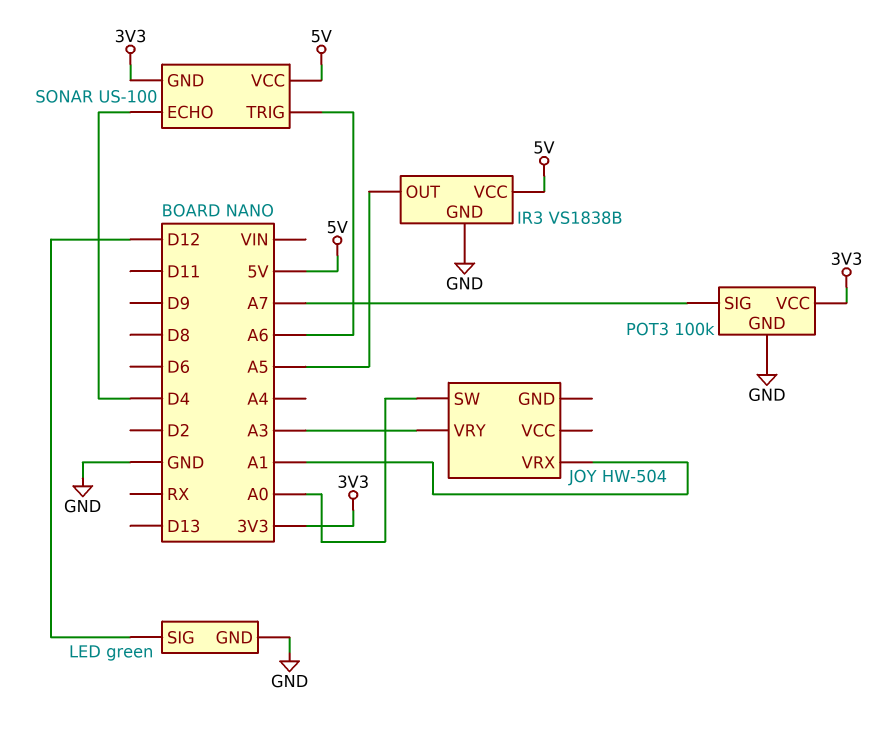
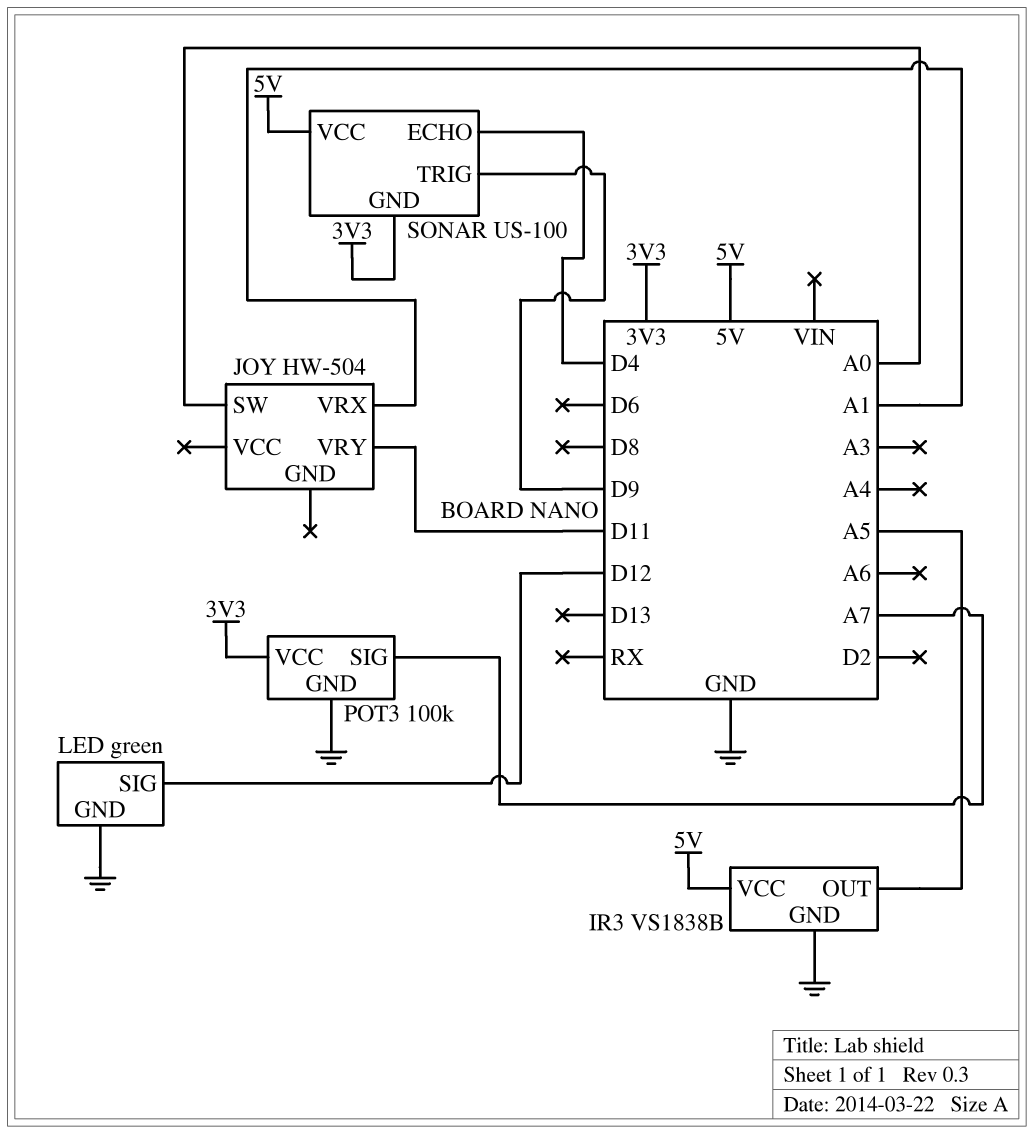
JOY pin VRY: A3 -> D11
SONAR pin TRIG: A6 -> D9

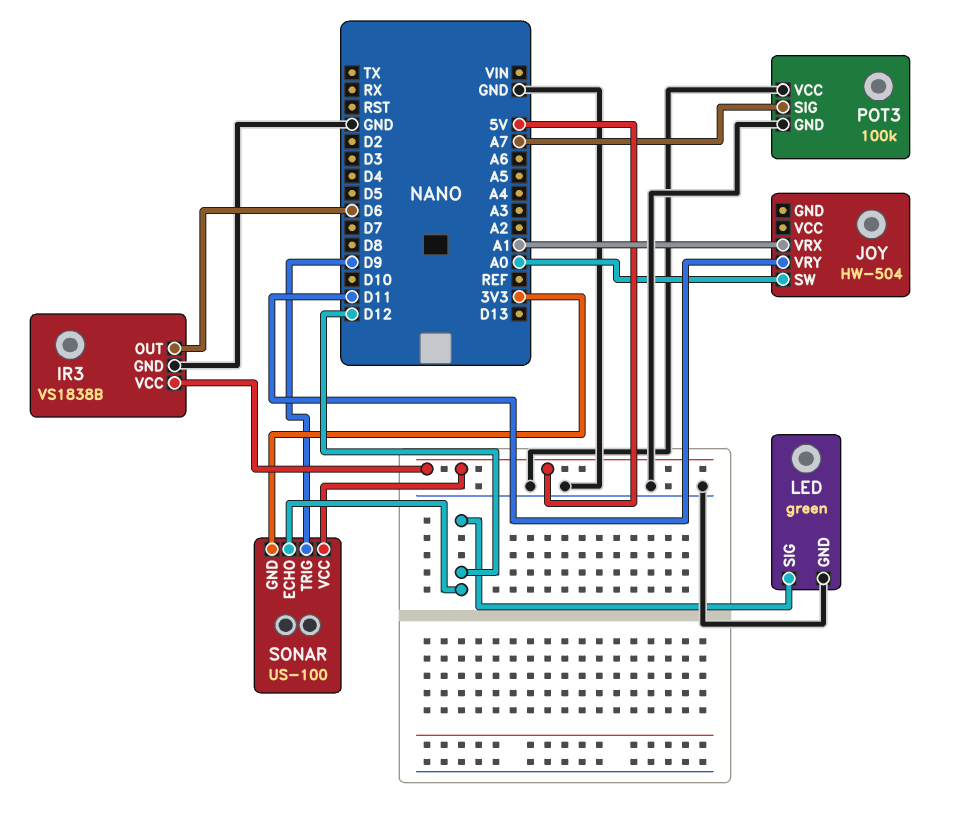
IR3 pin OUT: A5 -> D6
POT3 pin VCC: 3V3 -> GND
SONAR pin ECHO: D4 -> D12

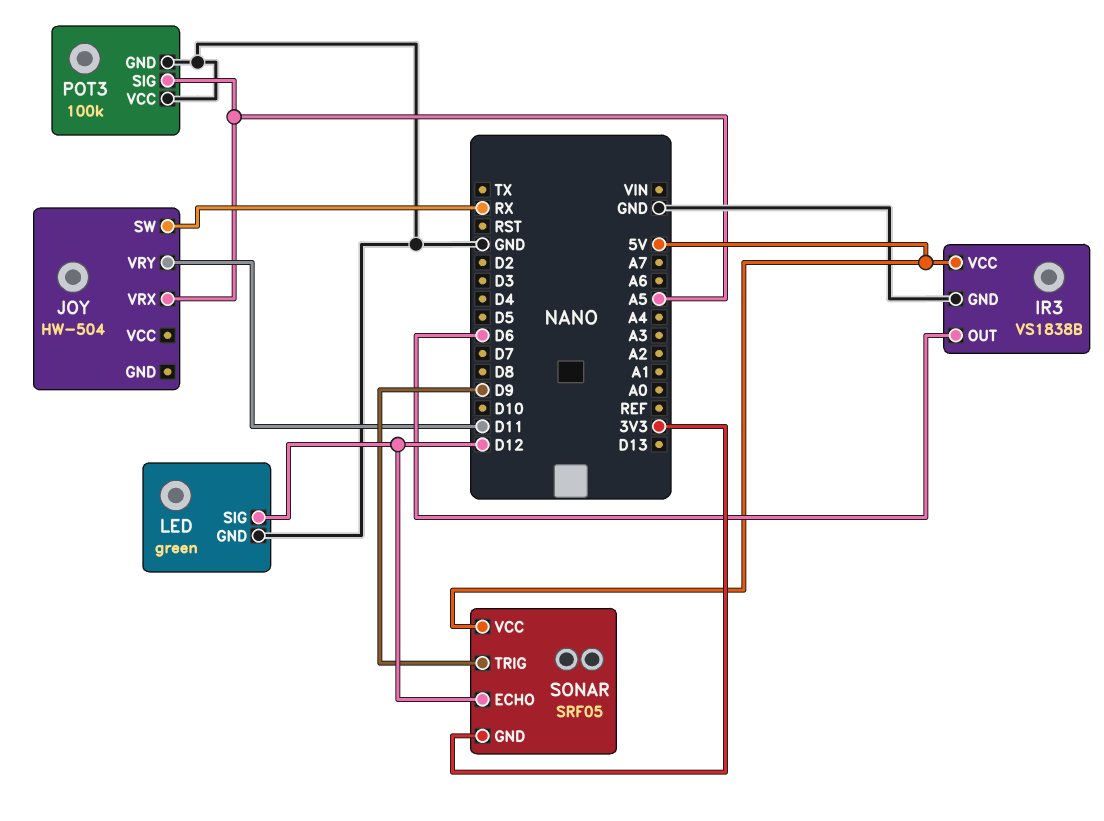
JOY pin SW: A0 -> RX
JOY pin VRX: A1 -> A5
POT3 pin SIG: A7 -> A5
SONAR: US-100 -> SRF05

